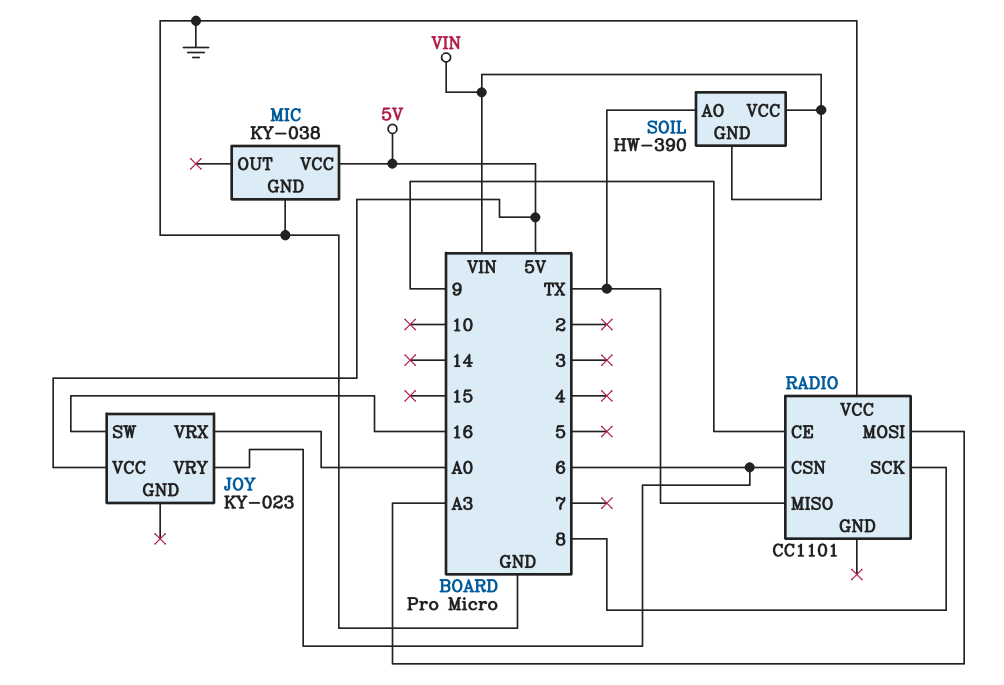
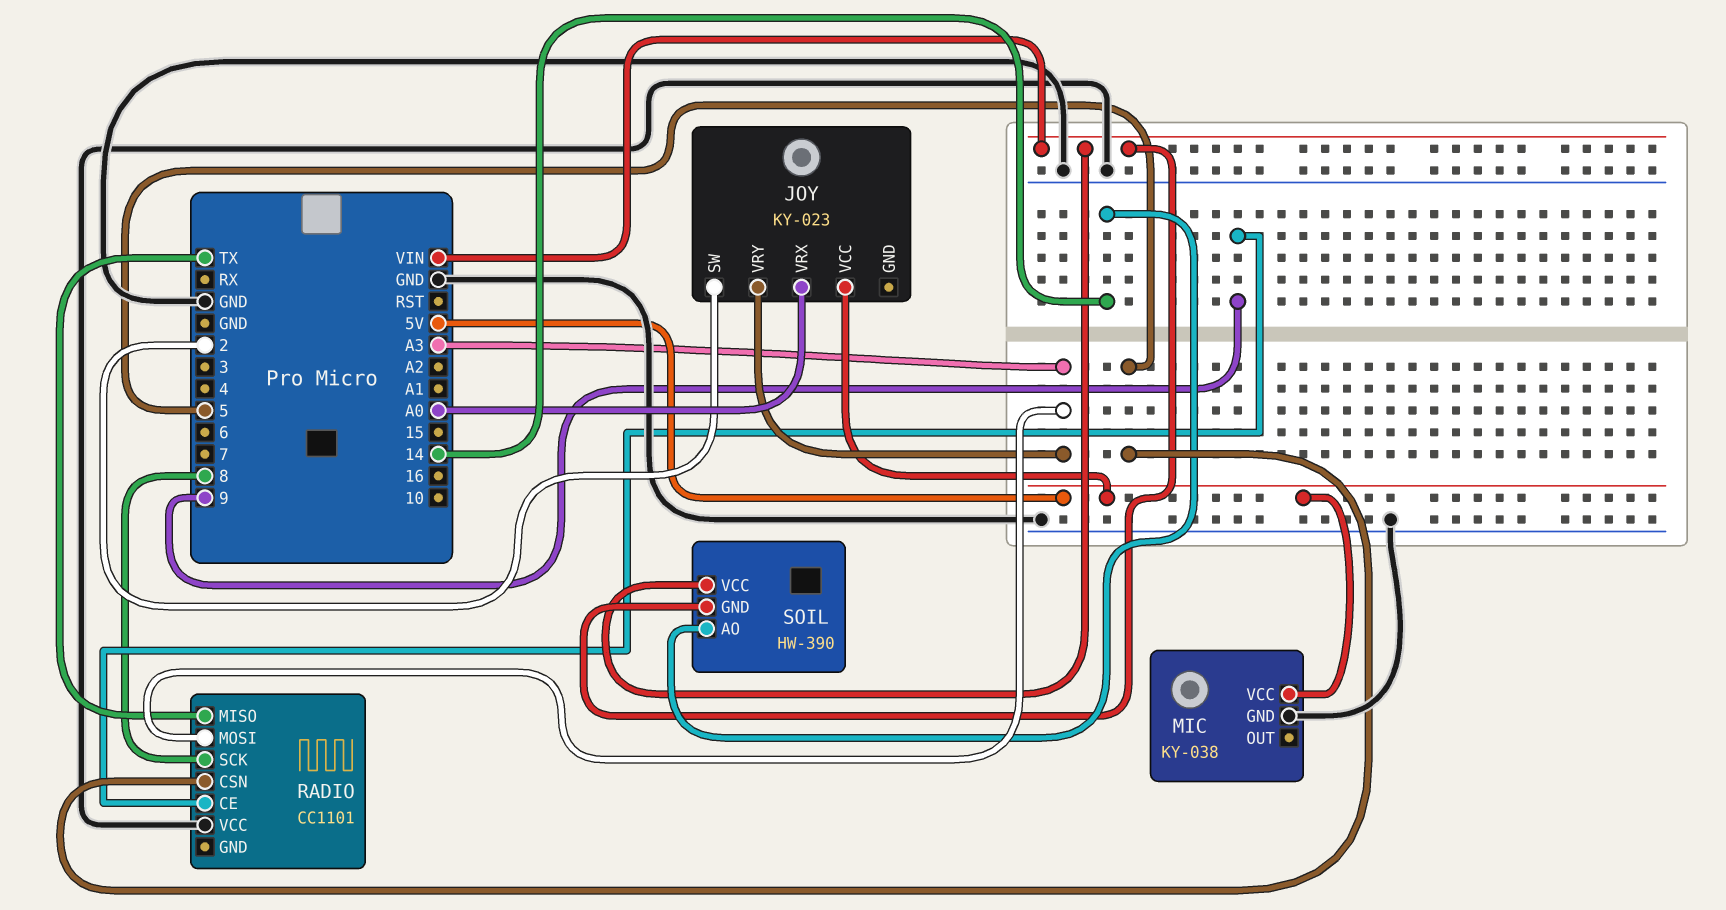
JOY pin SW: 16 -> 2
JOY pin VRY: 6 -> A3
RADIO pin CSN: 6 -> 5
SOIL pin AO: TX -> 14

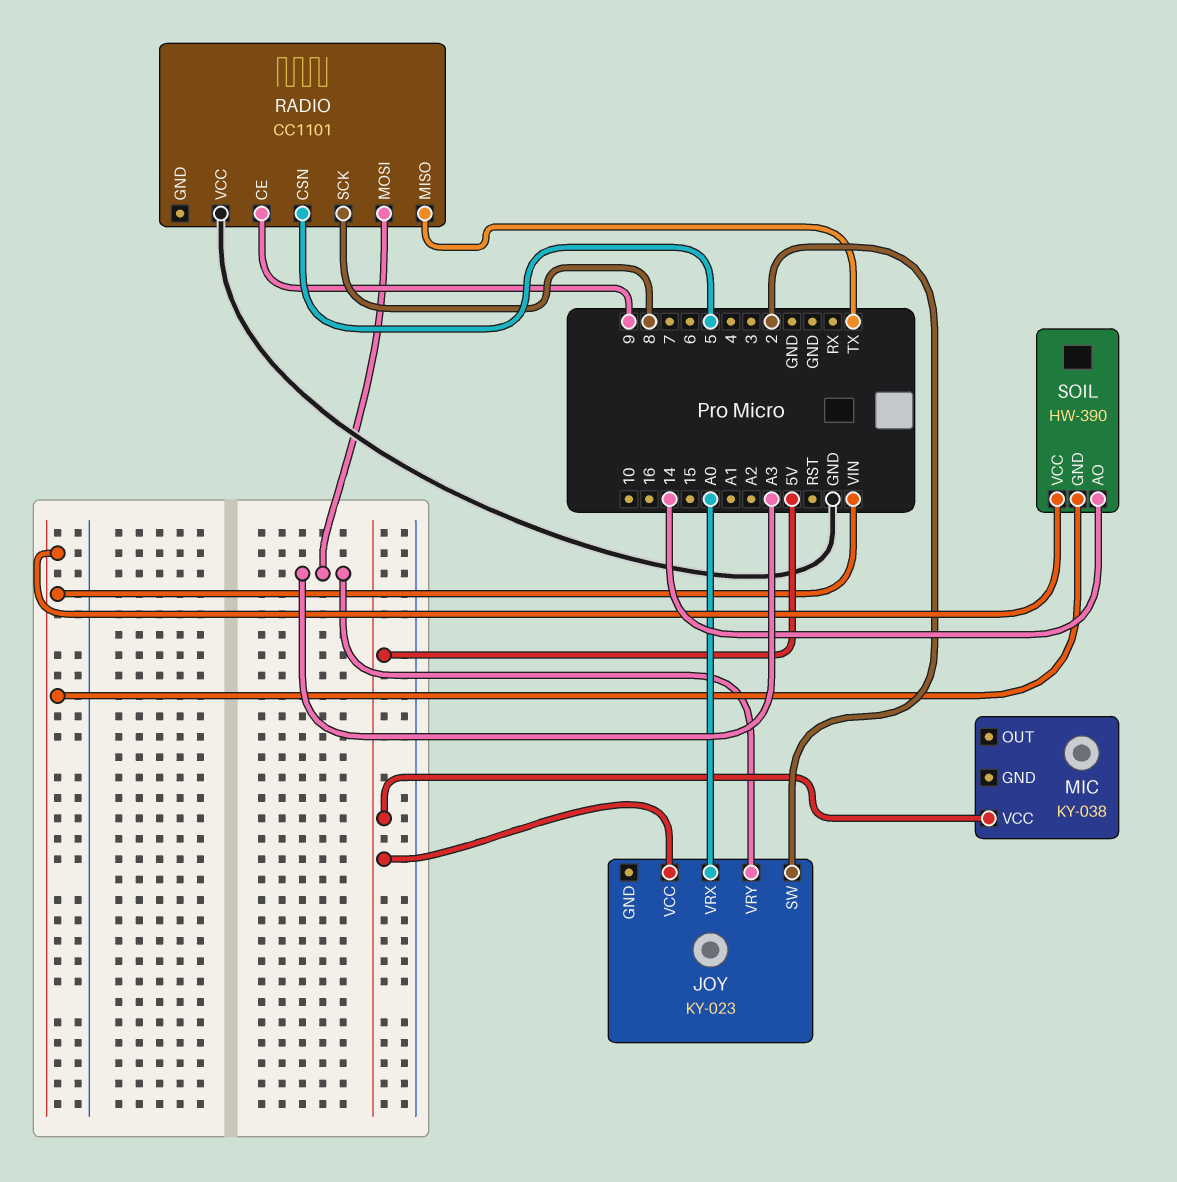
MIC pin GND: GND -> none

